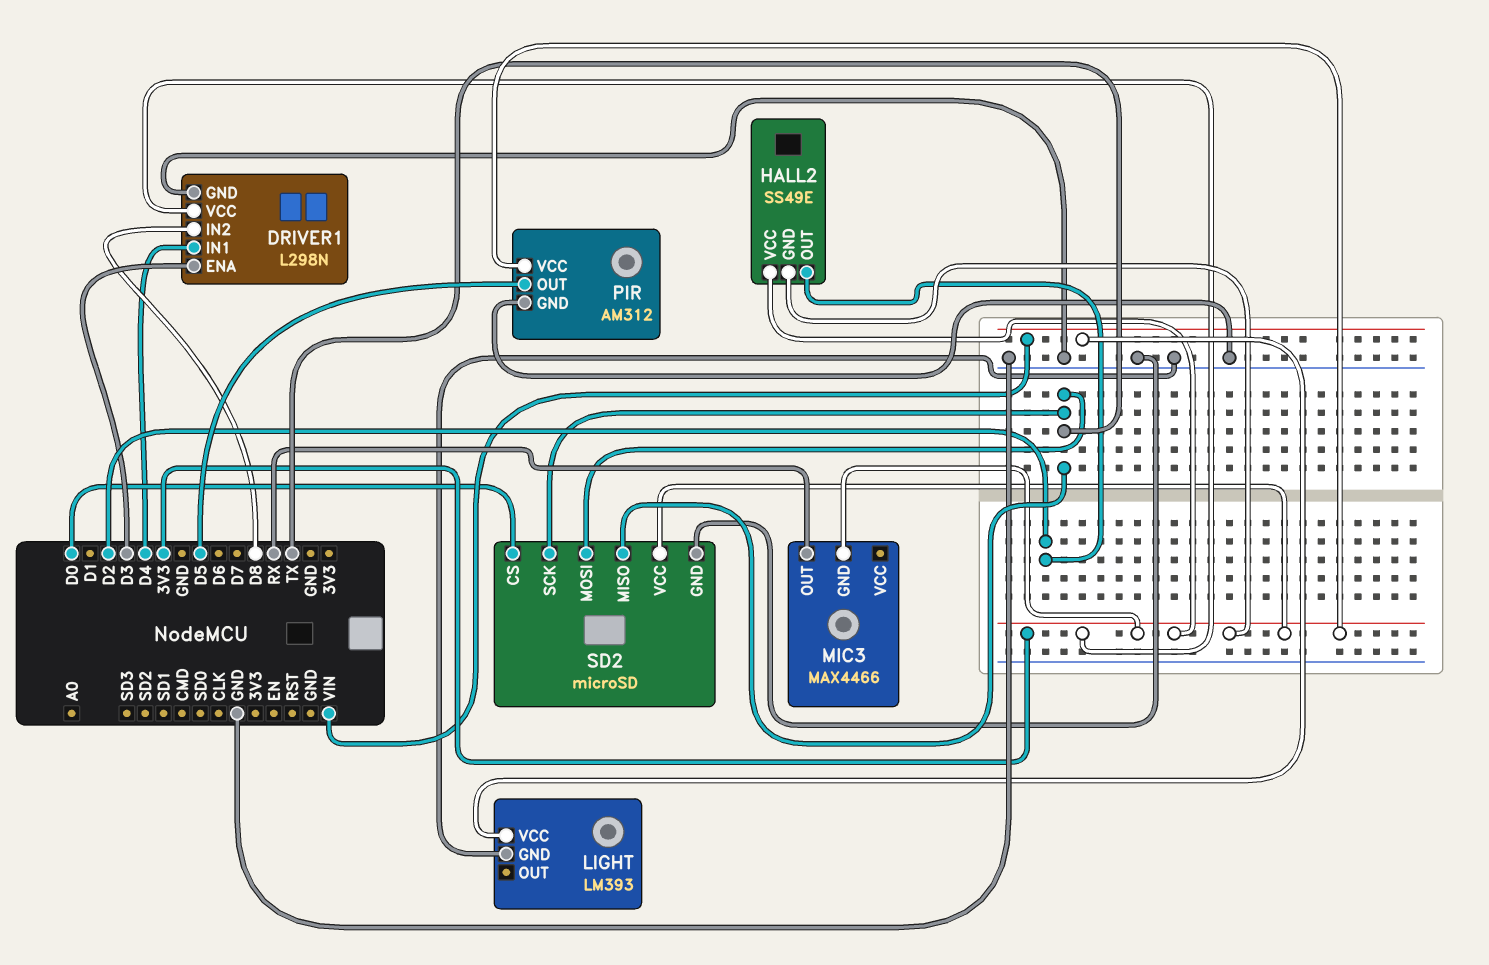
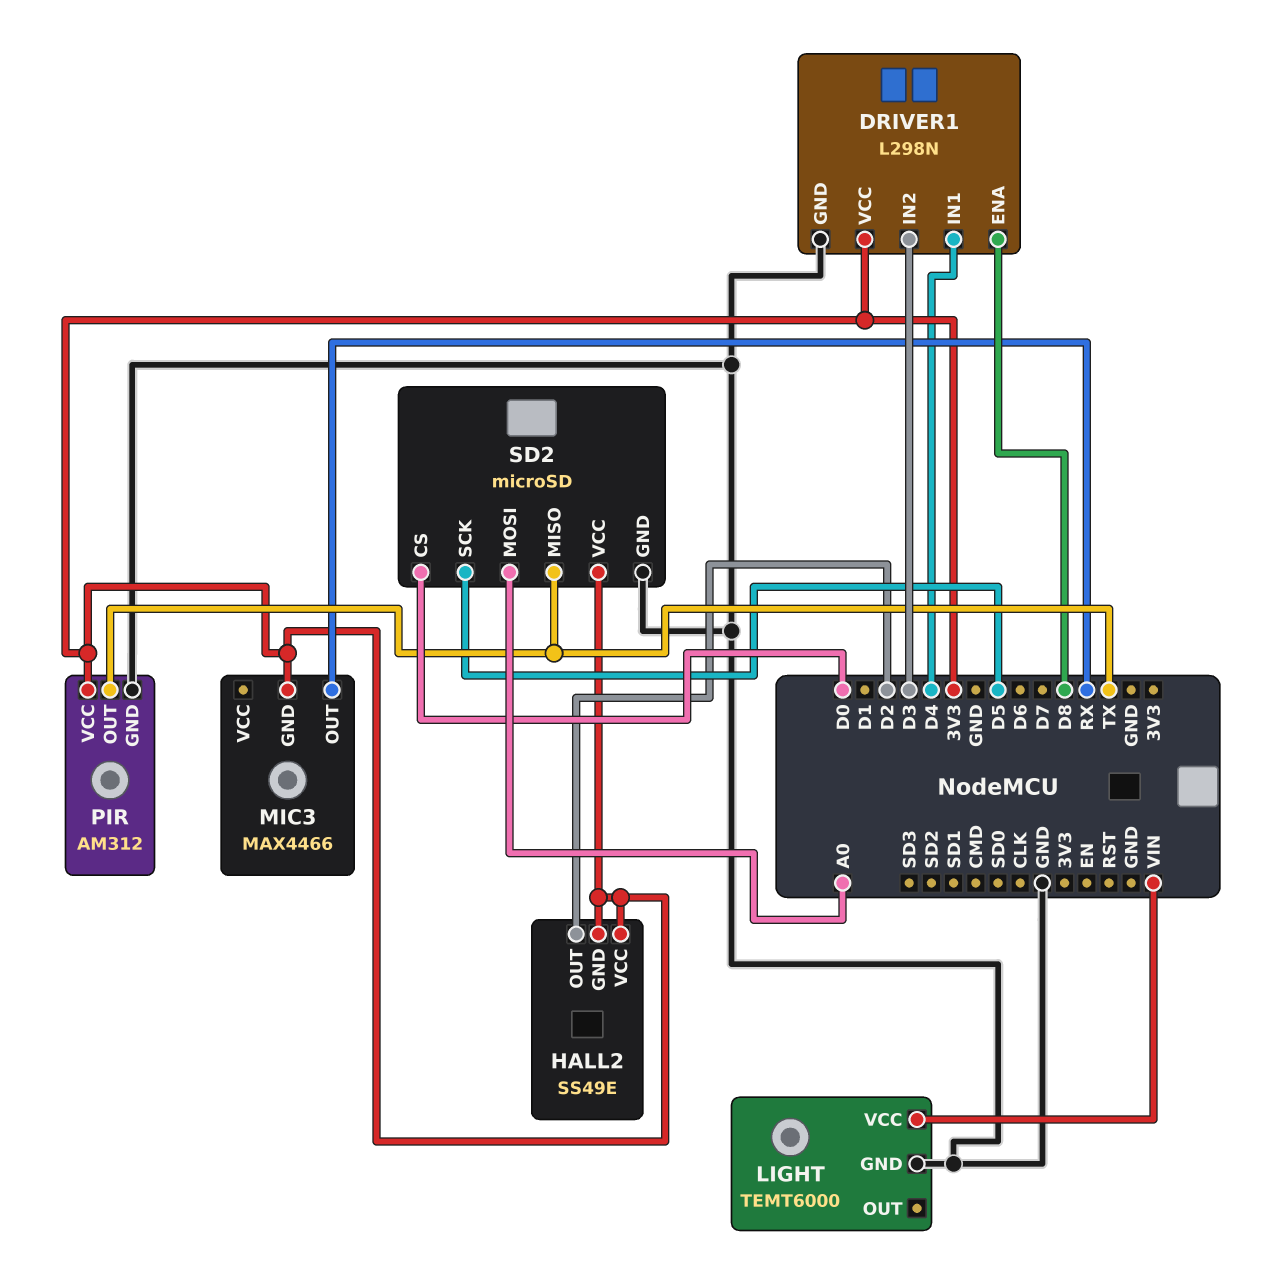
DRIVER1 pin ENA: D3 -> D8
DRIVER1 pin IN2: D8 -> D3
LIGHT: LM393 -> TEMT6000
PIR pin OUT: D5 -> TX
SD2 pin MOSI: TX -> A0
SD2 pin SCK: TX -> D5

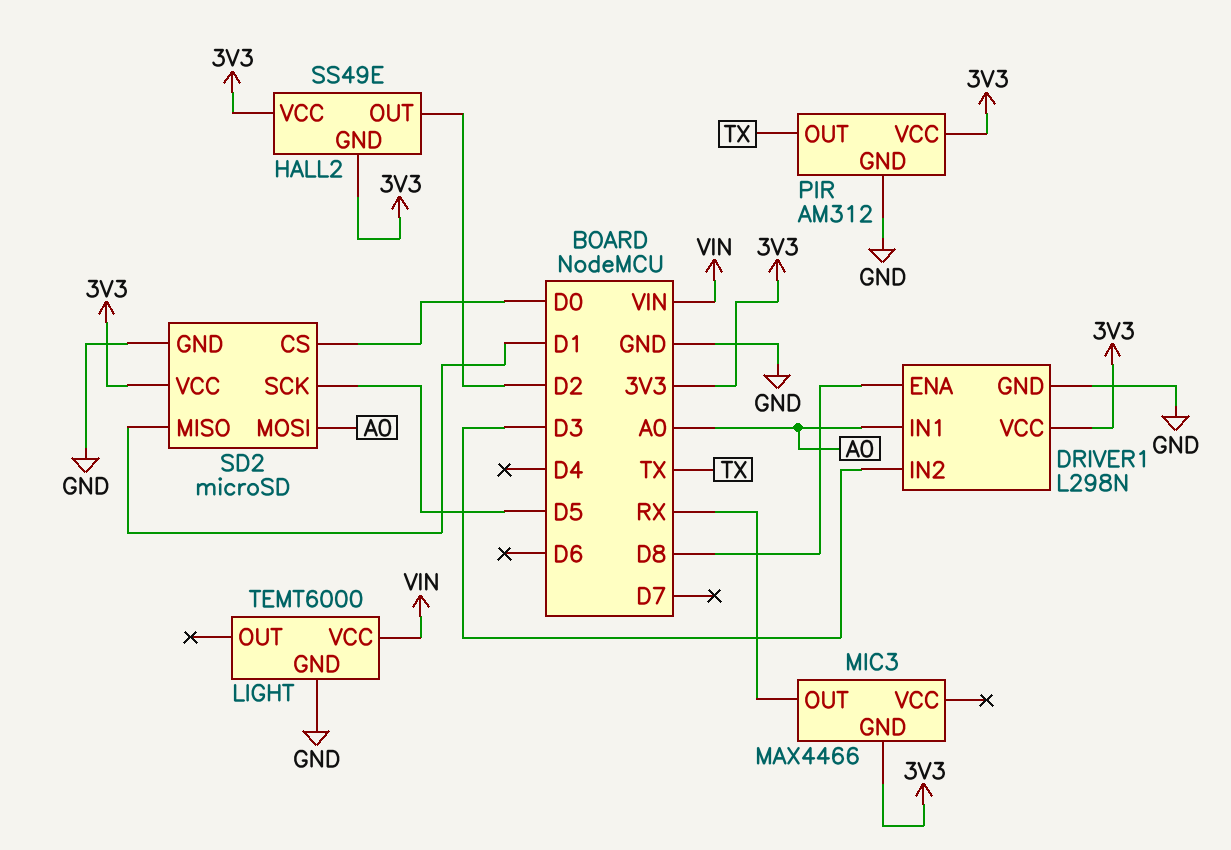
DRIVER1 pin IN1: D4 -> A0
SD2 pin MISO: TX -> D1

